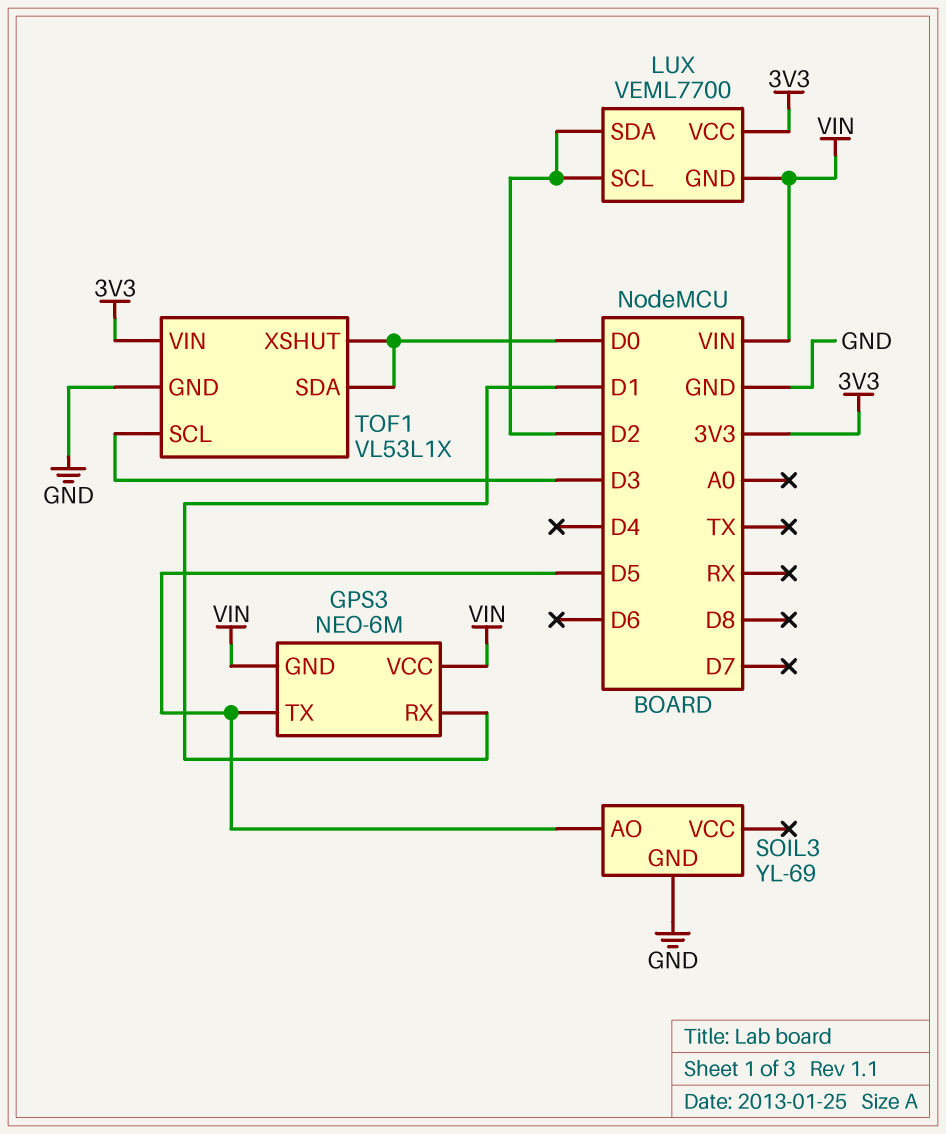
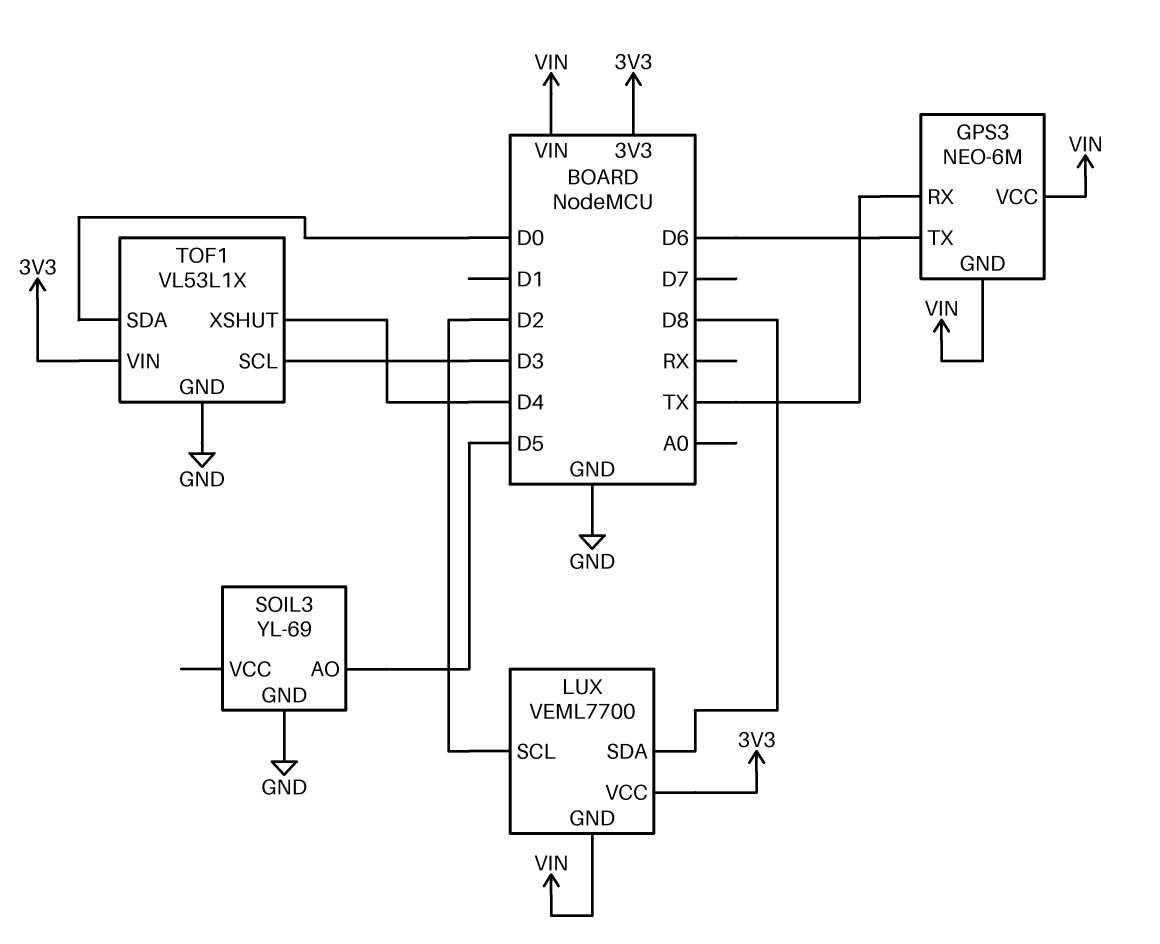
GPS3 pin RX: D1 -> TX
GPS3 pin TX: D5 -> D6
LUX pin SDA: D2 -> D8
TOF1 pin XSHUT: D0 -> D4

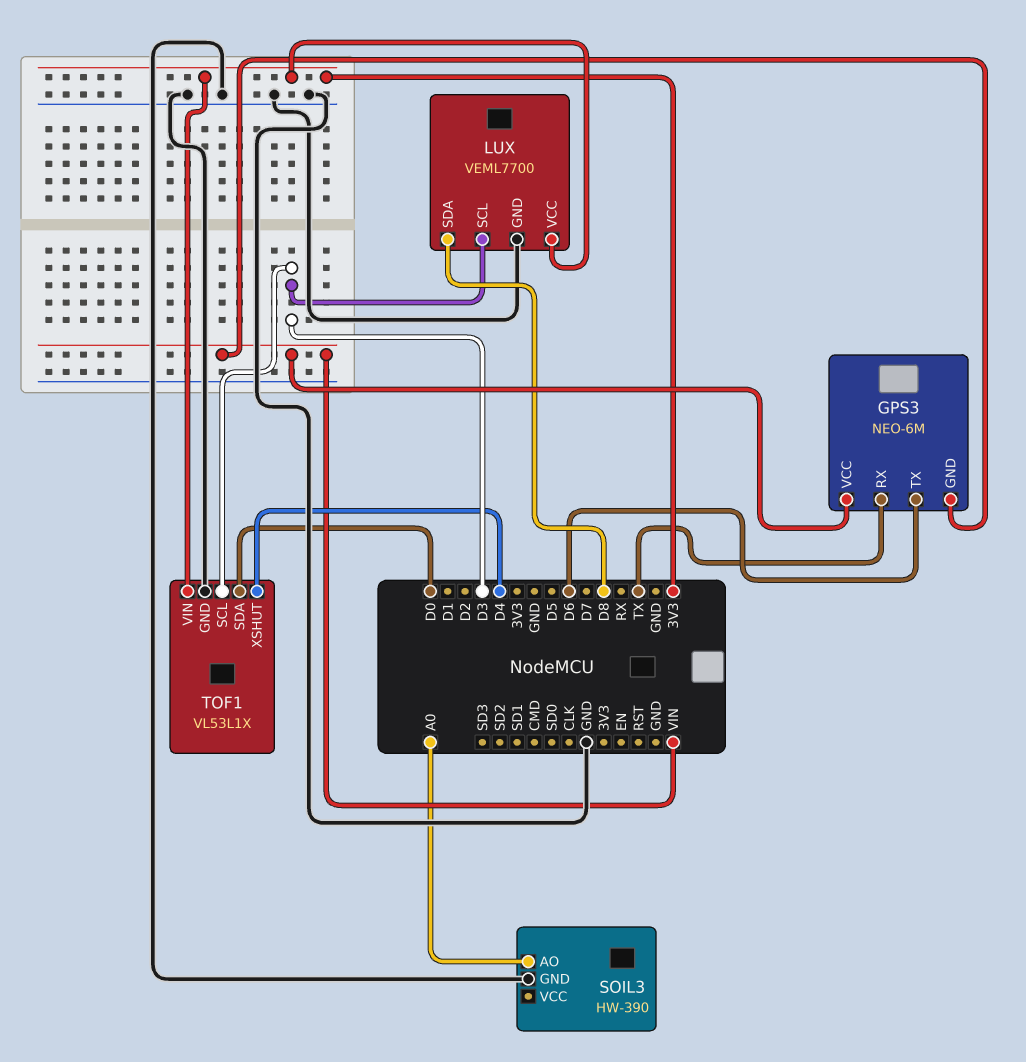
LUX pin GND: VIN -> GND
LUX pin SCL: D2 -> D3
SOIL3: YL-69 -> HW-390
SOIL3 pin AO: D5 -> A0

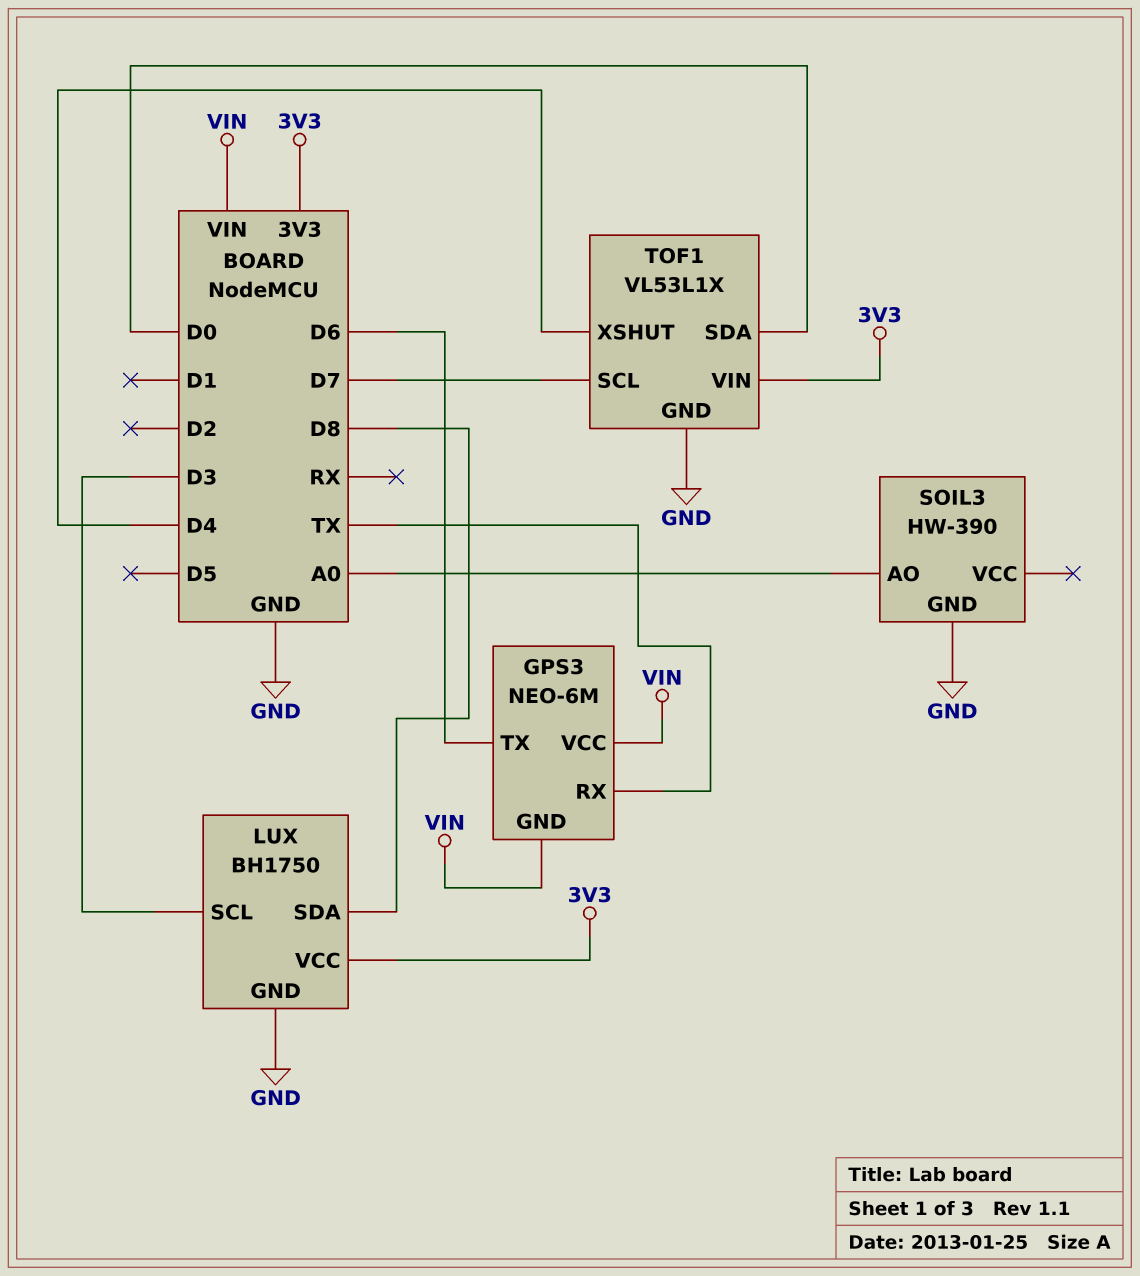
LUX: VEML7700 -> BH1750
TOF1 pin SCL: D3 -> D7

